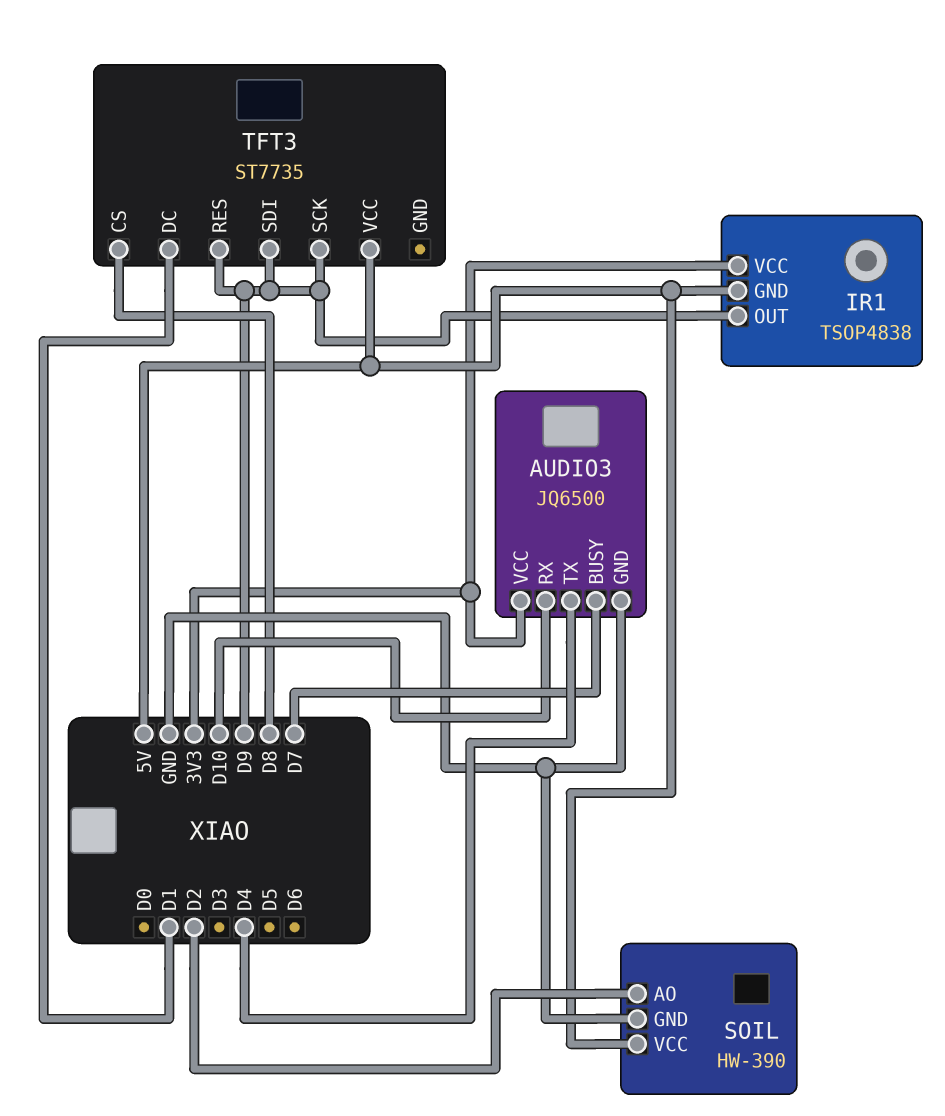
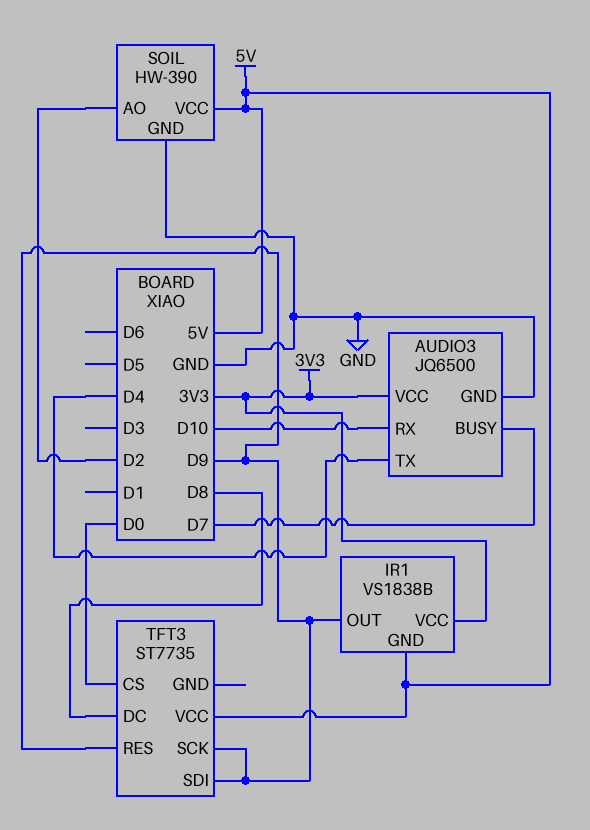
IR1: TSOP4838 -> VS1838B
TFT3 pin CS: D8 -> D0
TFT3 pin DC: D1 -> D8

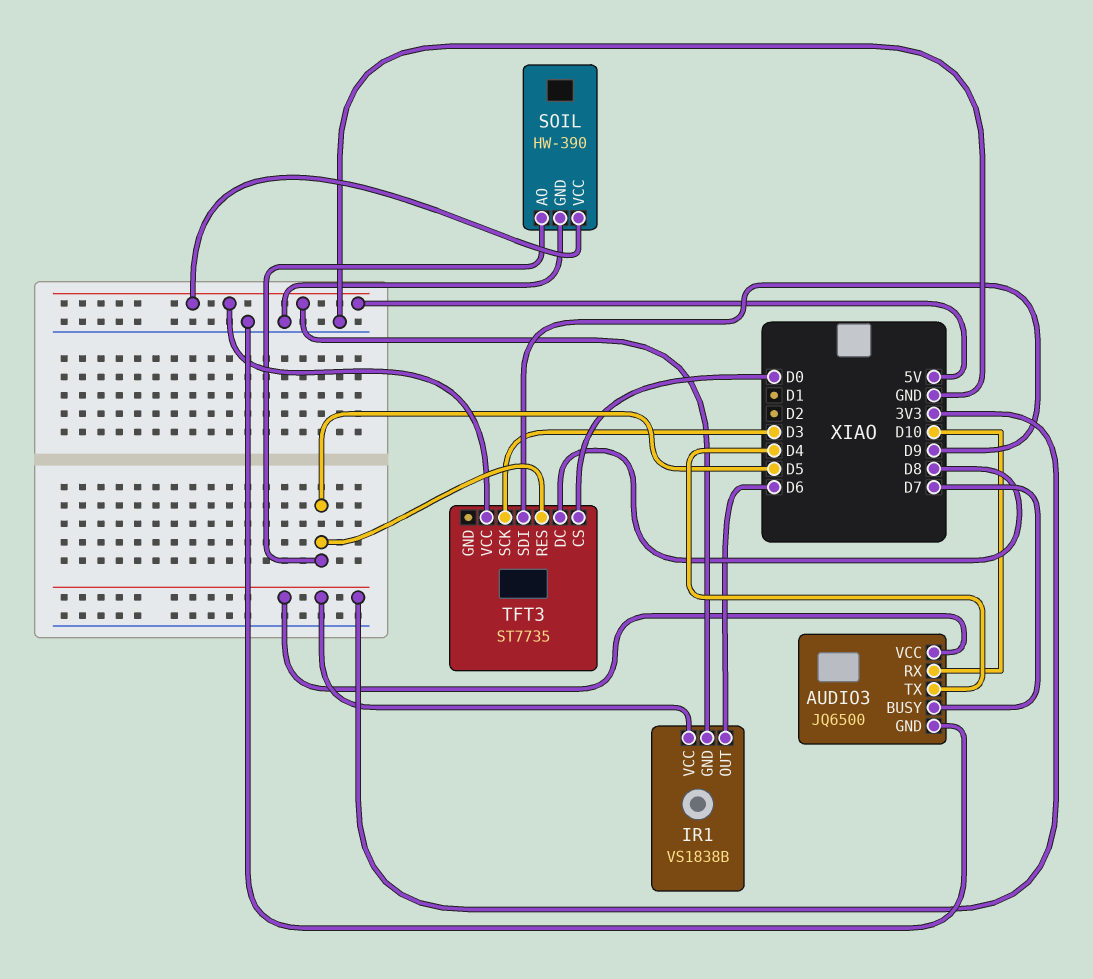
IR1 pin OUT: D9 -> D6
SOIL pin AO: D2 -> D5
TFT3 pin RES: D9 -> D5
TFT3 pin SCK: D9 -> D3

